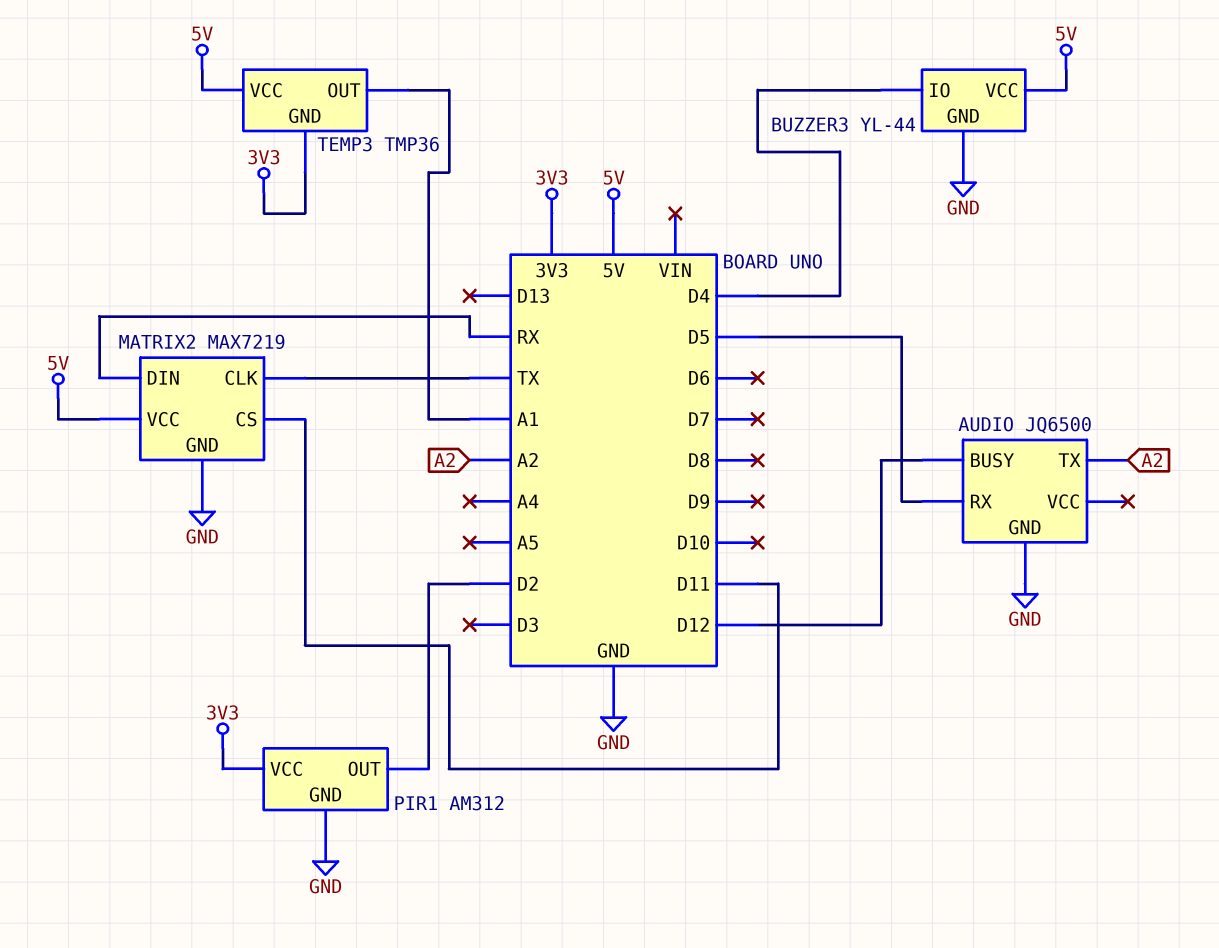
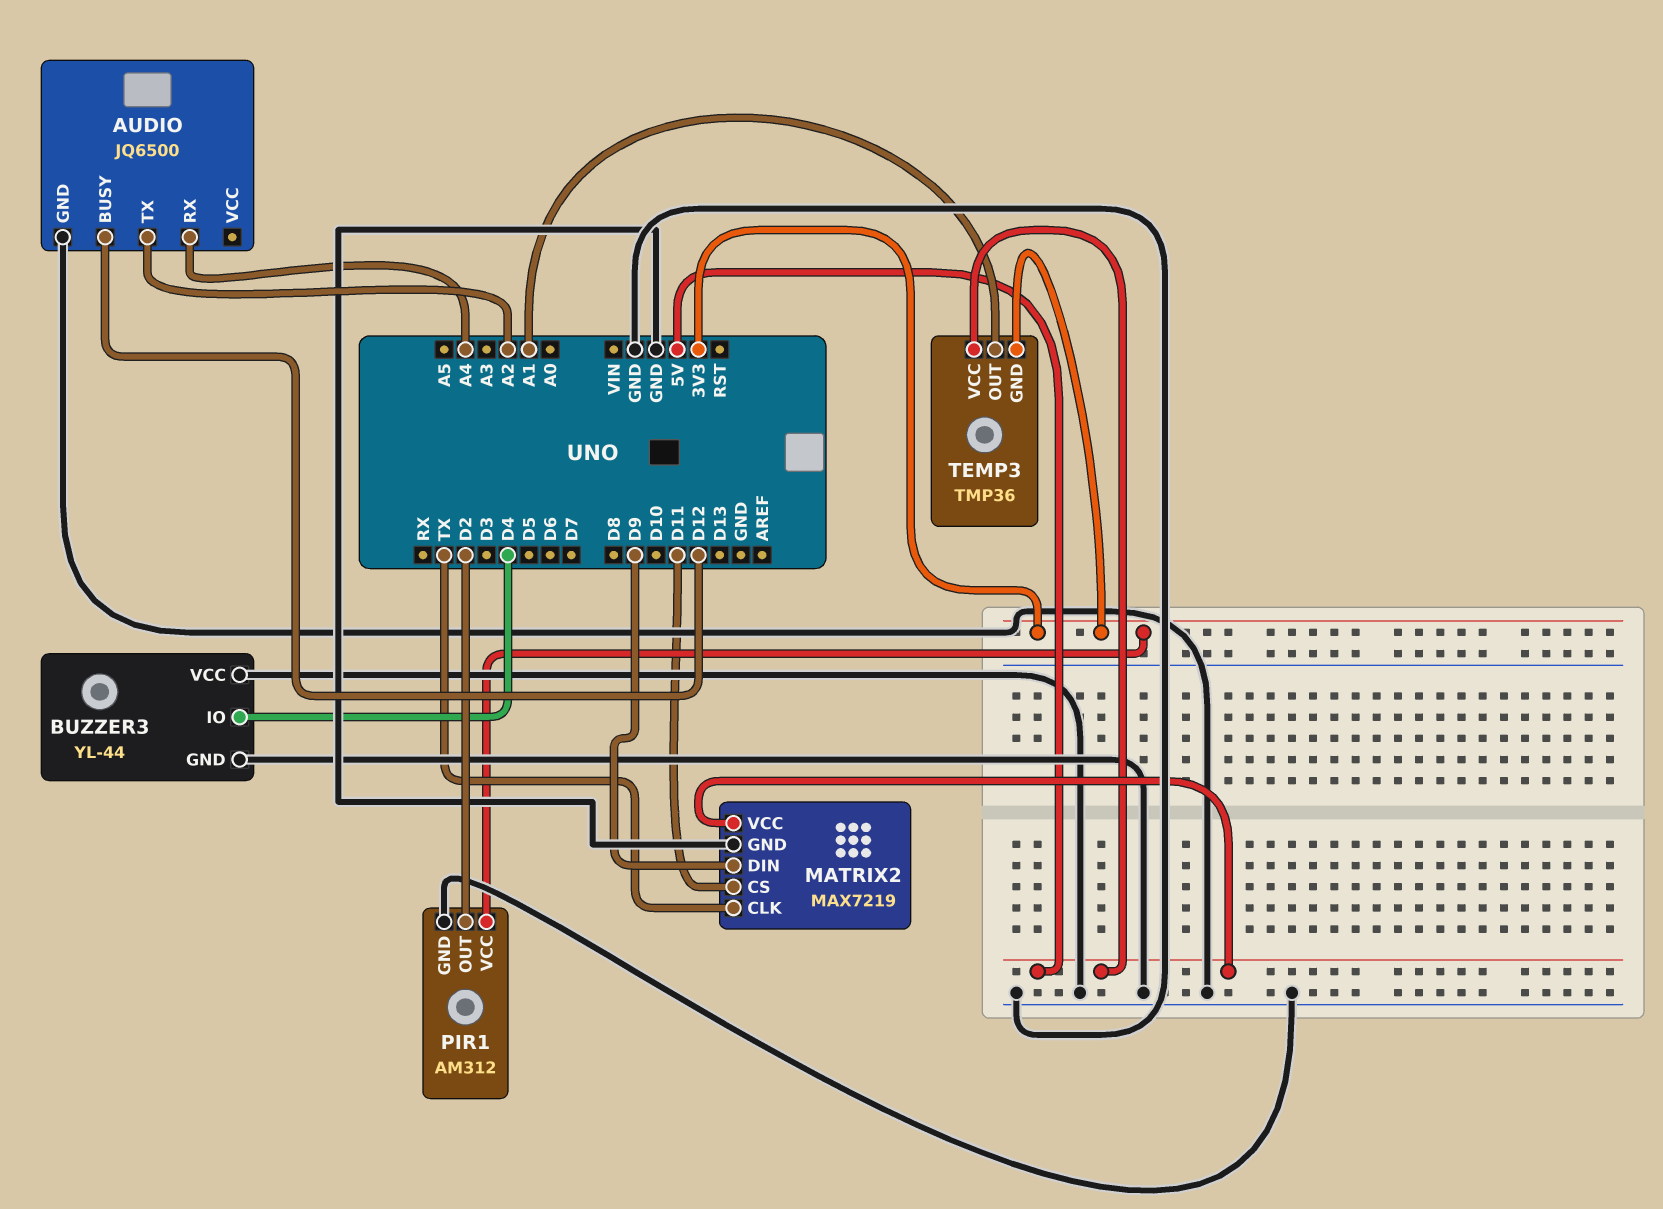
AUDIO pin RX: D5 -> A4
BUZZER3 pin VCC: 5V -> GND
MATRIX2 pin DIN: RX -> D9

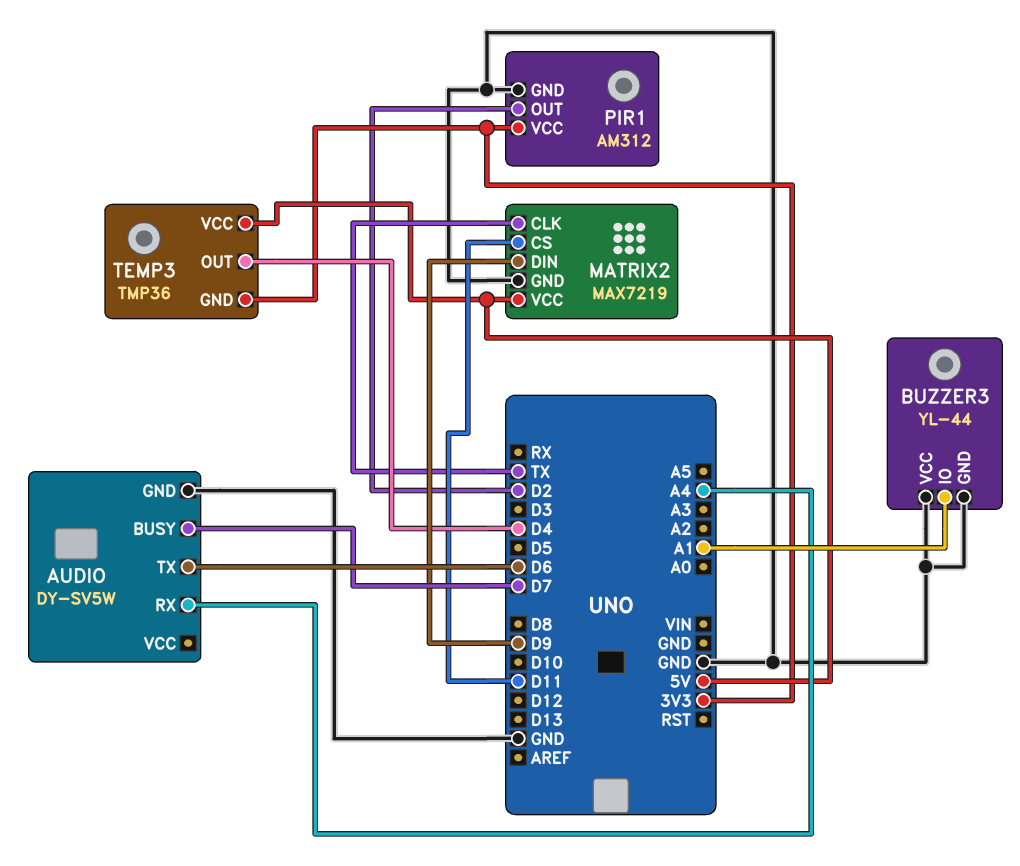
AUDIO: JQ6500 -> DY-SV5W
AUDIO pin BUSY: D12 -> D7
AUDIO pin TX: A2 -> D6
BUZZER3 pin IO: D4 -> A1
TEMP3 pin OUT: A1 -> D4

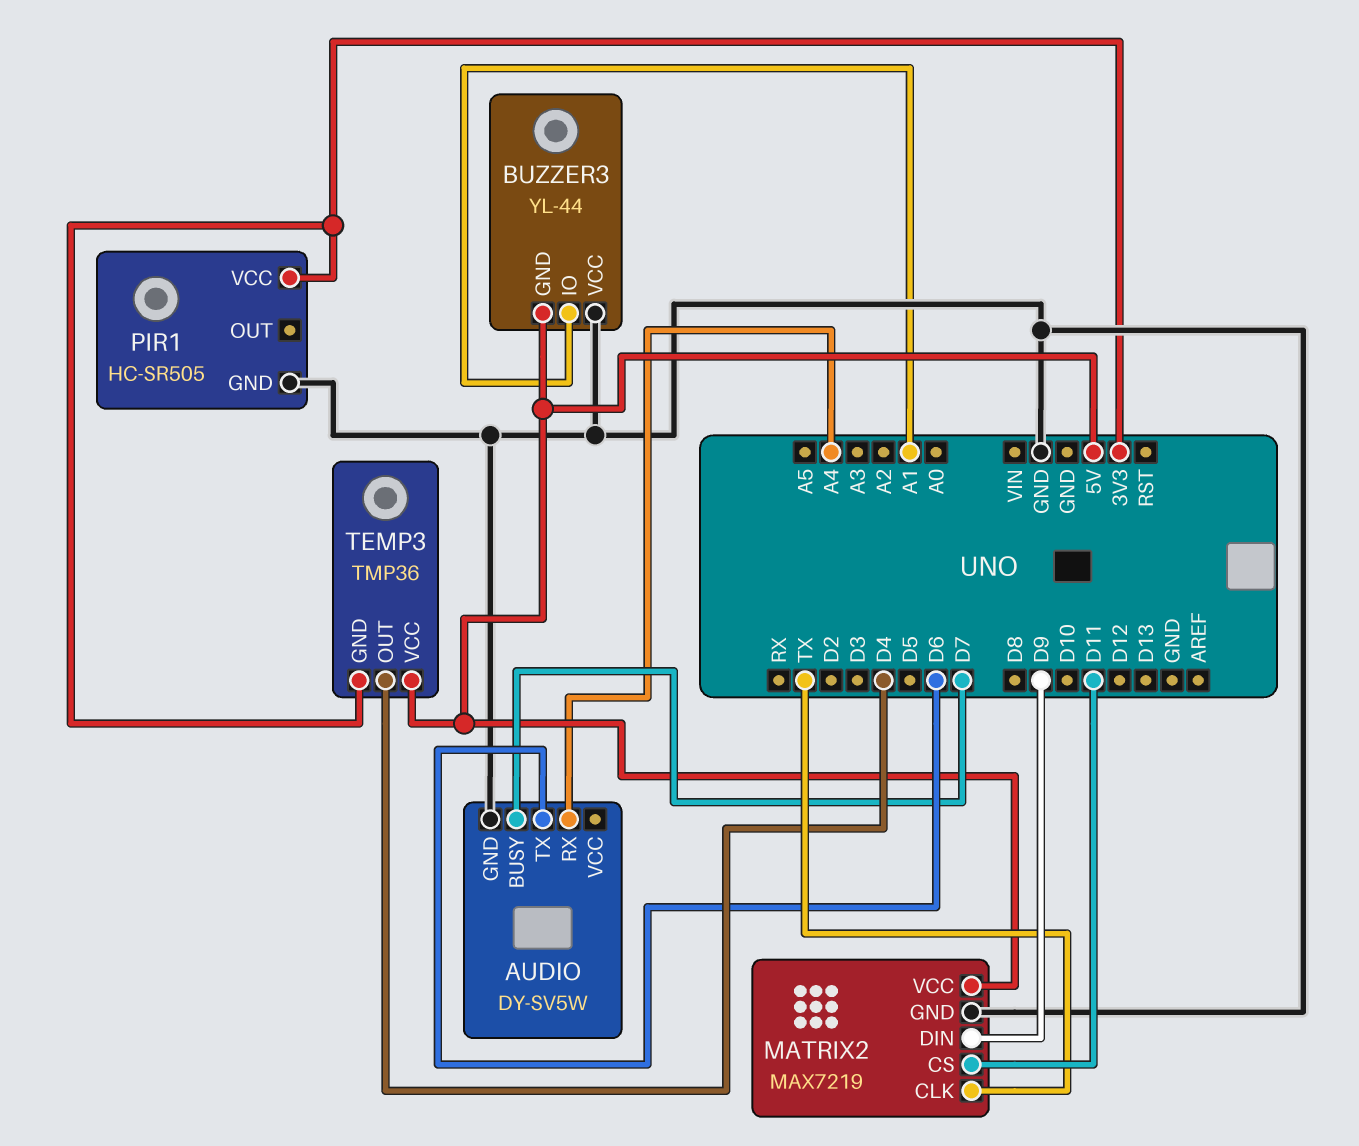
BUZZER3 pin GND: GND -> 5V
PIR1: AM312 -> HC-SR505
PIR1 pin OUT: D2 -> none

